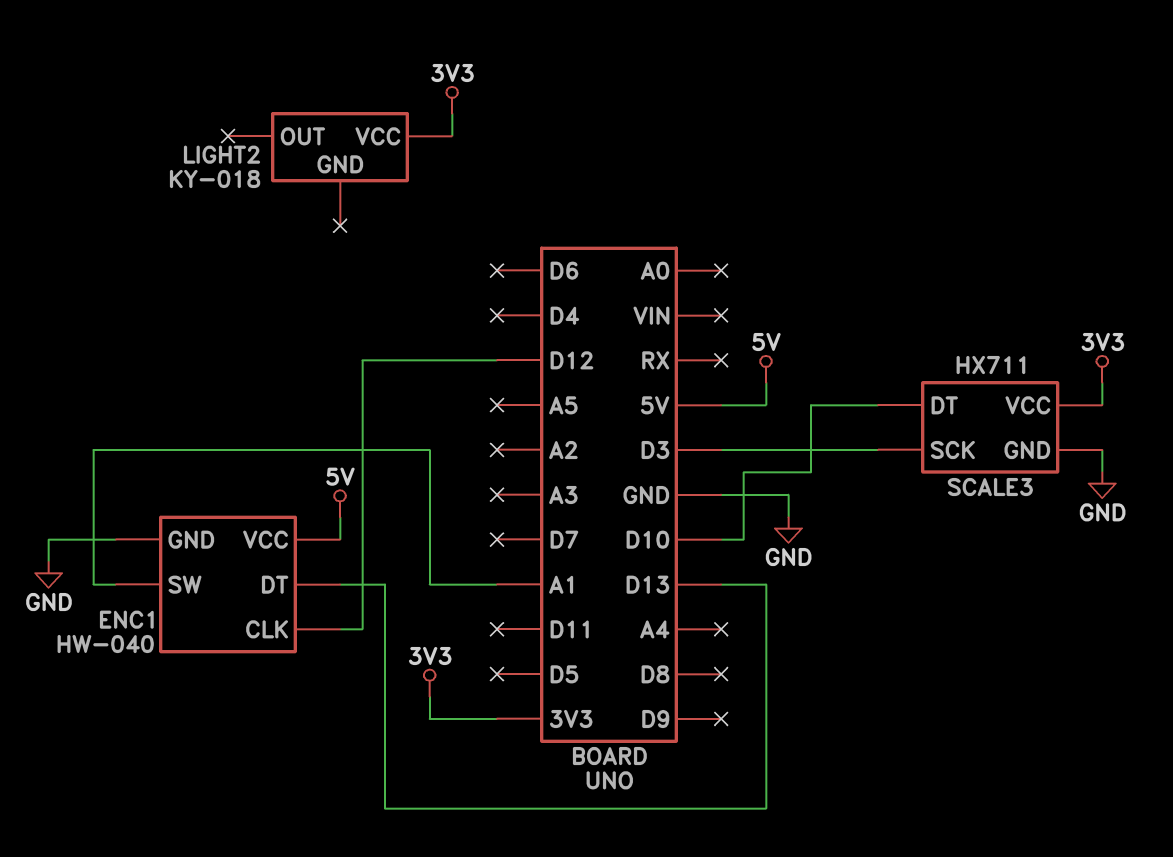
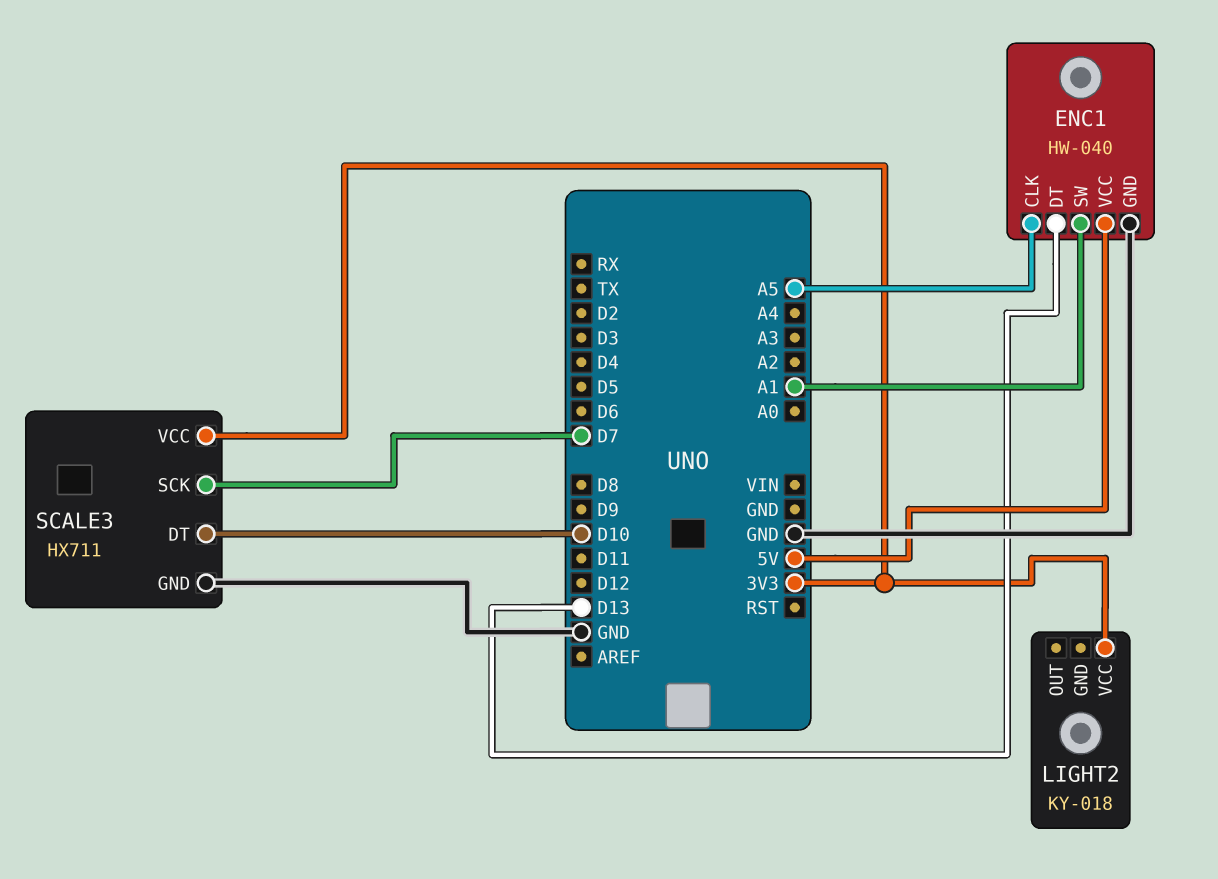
ENC1 pin CLK: D12 -> A5
SCALE3 pin SCK: D3 -> D7

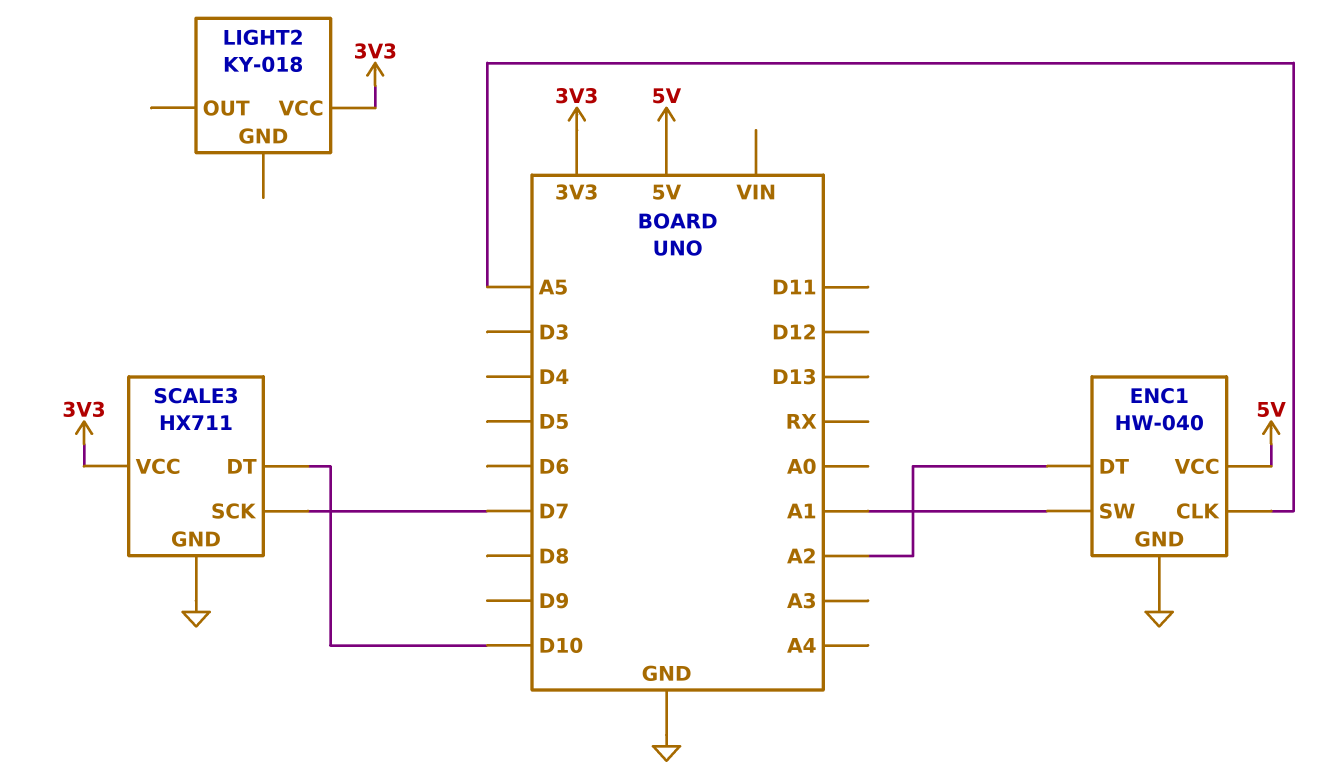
ENC1 pin DT: D13 -> A2

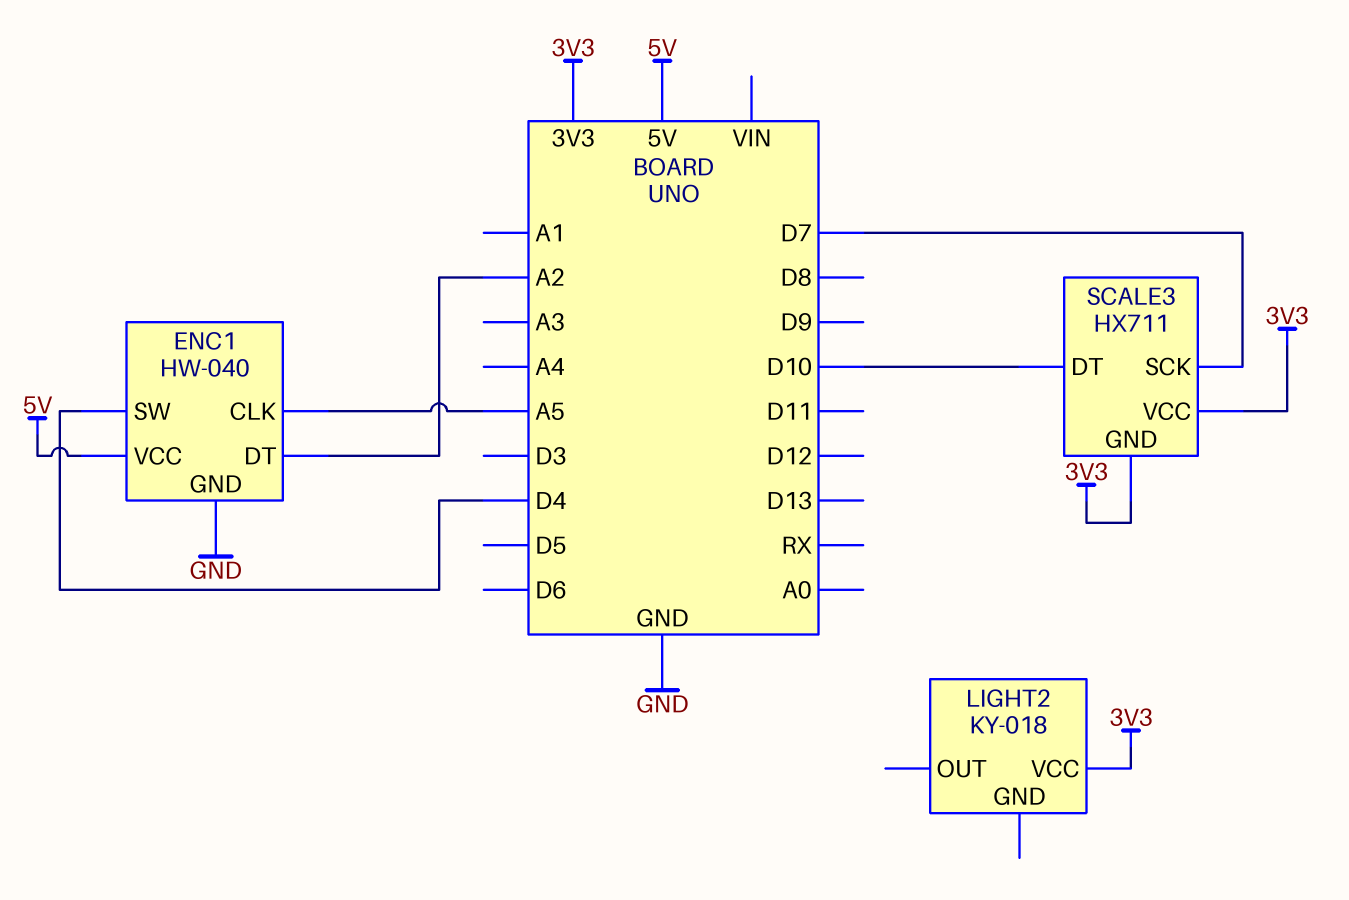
ENC1 pin SW: A1 -> D4
SCALE3 pin GND: GND -> 3V3

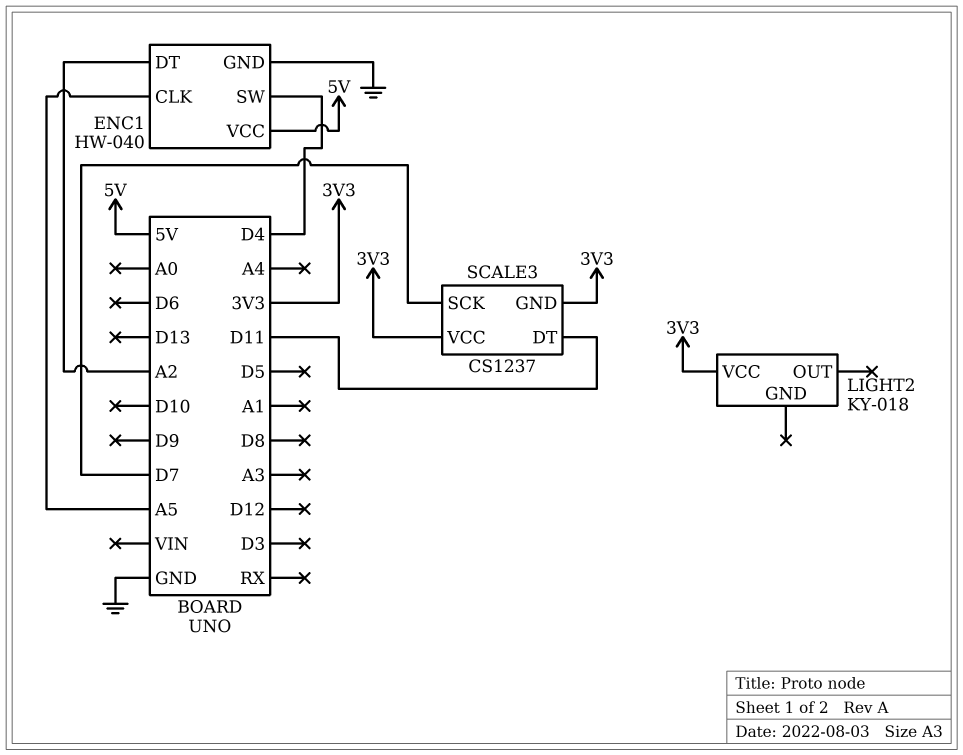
SCALE3: HX711 -> CS1237
SCALE3 pin DT: D10 -> D11

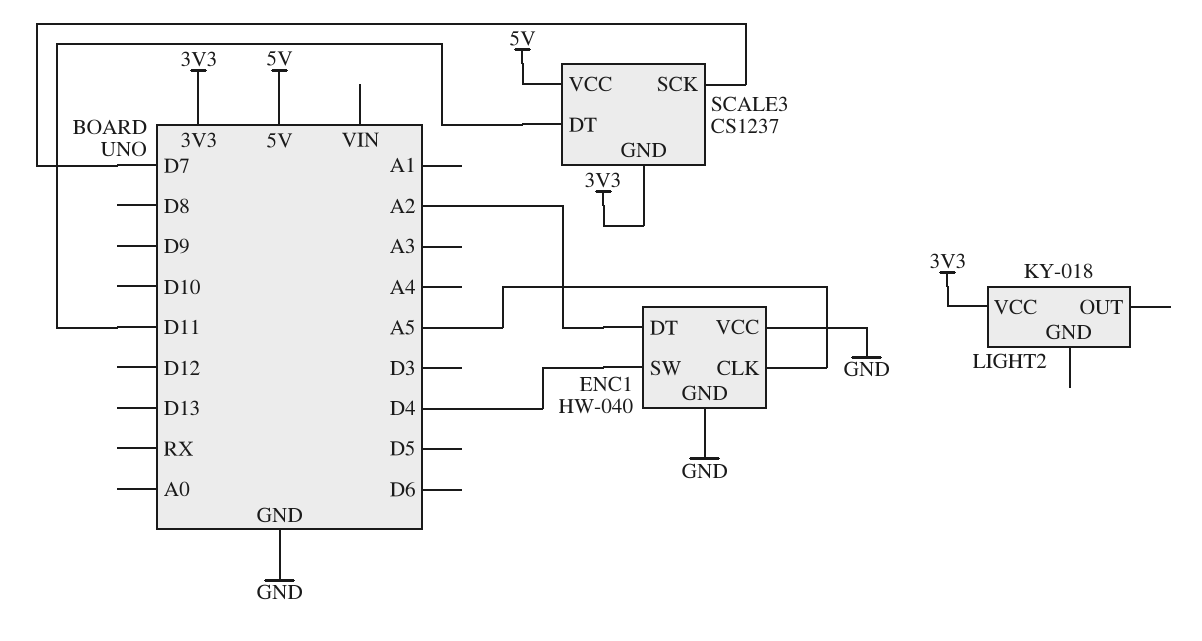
ENC1 pin VCC: 5V -> GND
SCALE3 pin VCC: 3V3 -> 5V

